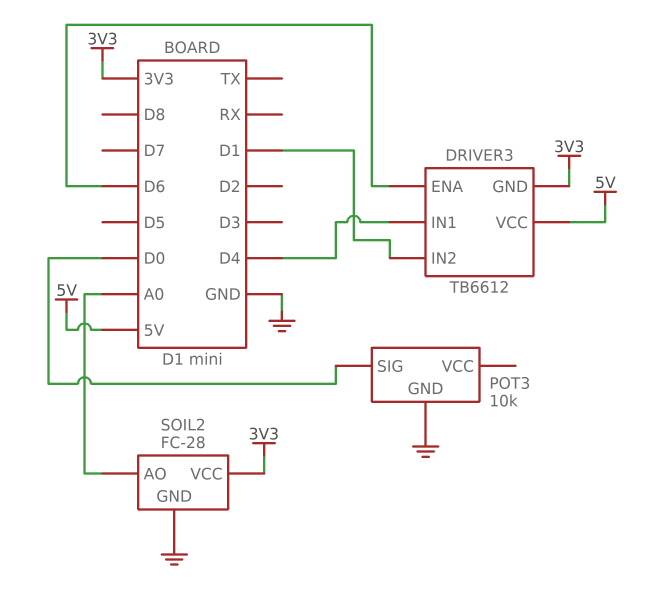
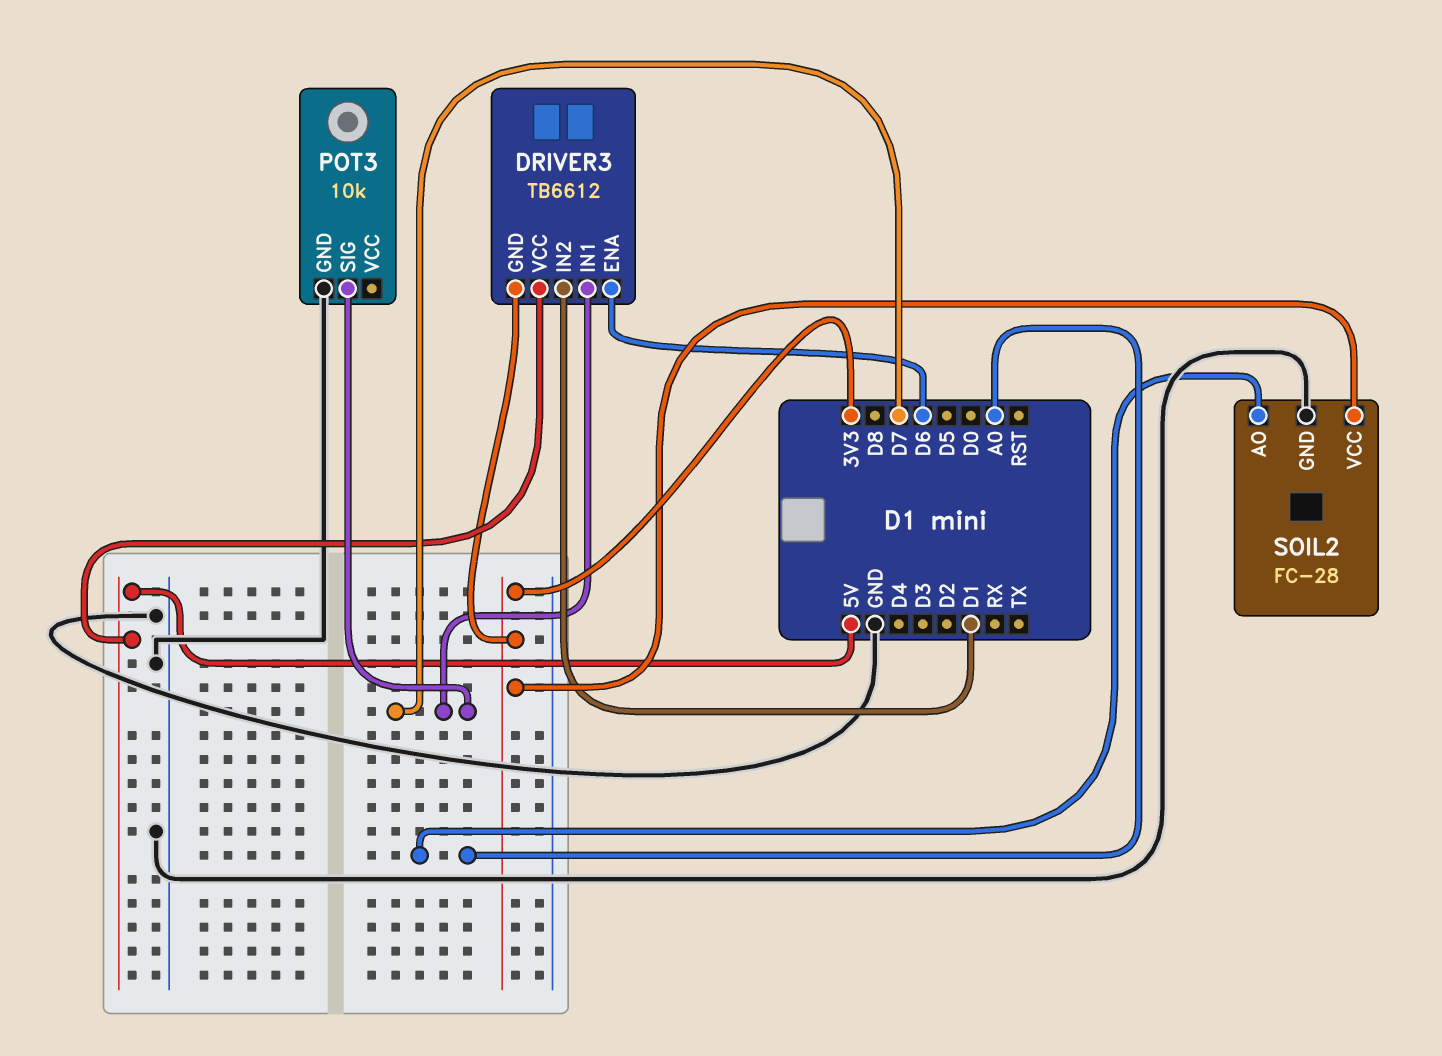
DRIVER3 pin IN1: D4 -> D7
POT3 pin SIG: D0 -> D7

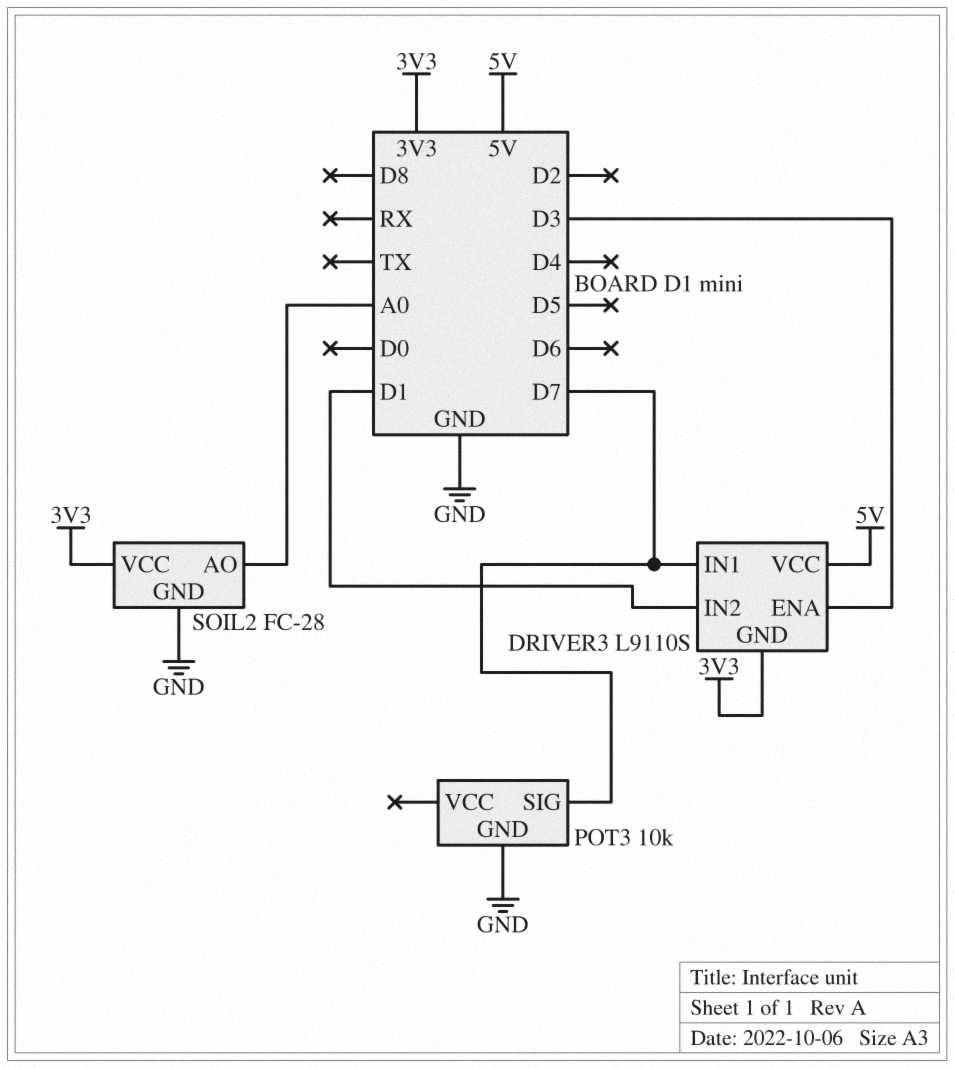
DRIVER3: TB6612 -> L9110S
DRIVER3 pin ENA: D6 -> D3

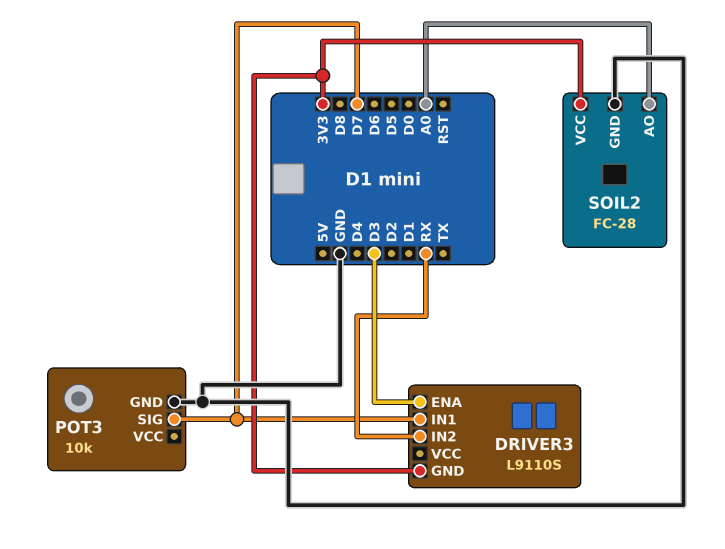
DRIVER3 pin IN2: D1 -> RX
DRIVER3 pin VCC: 5V -> none

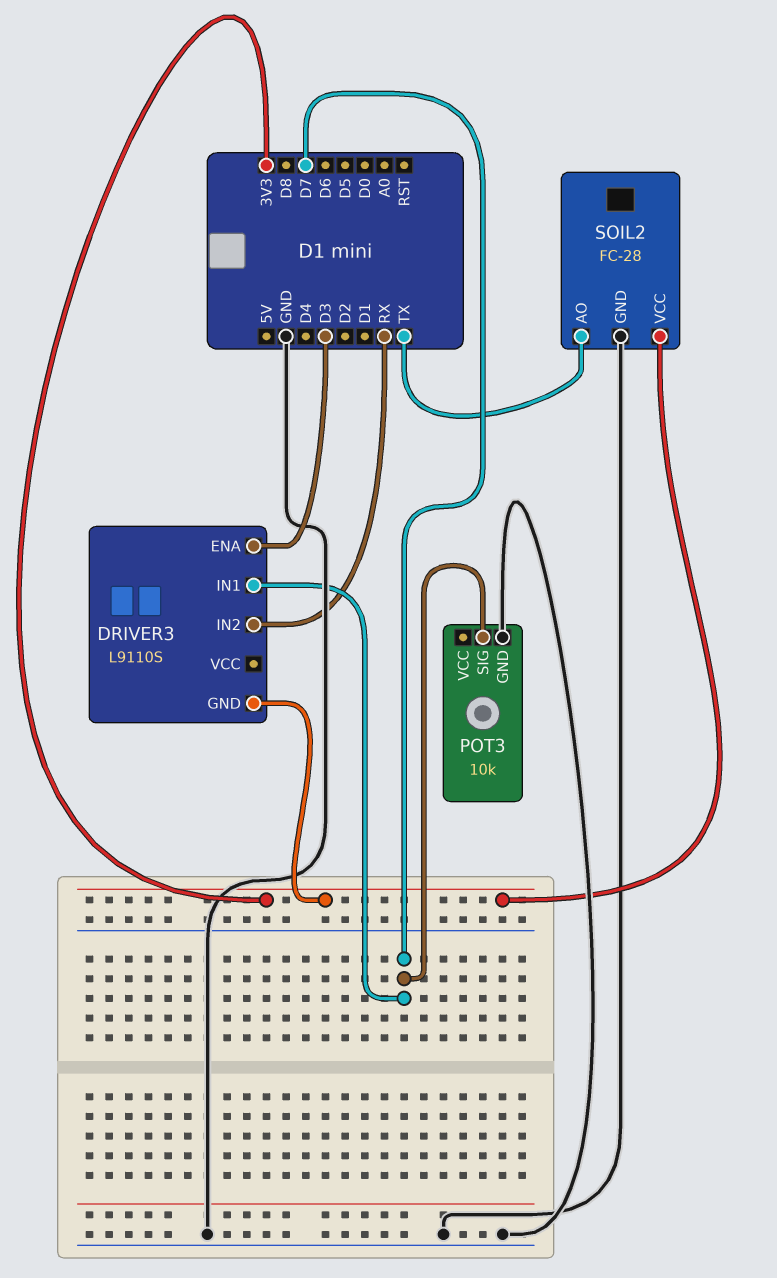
SOIL2 pin AO: A0 -> TX

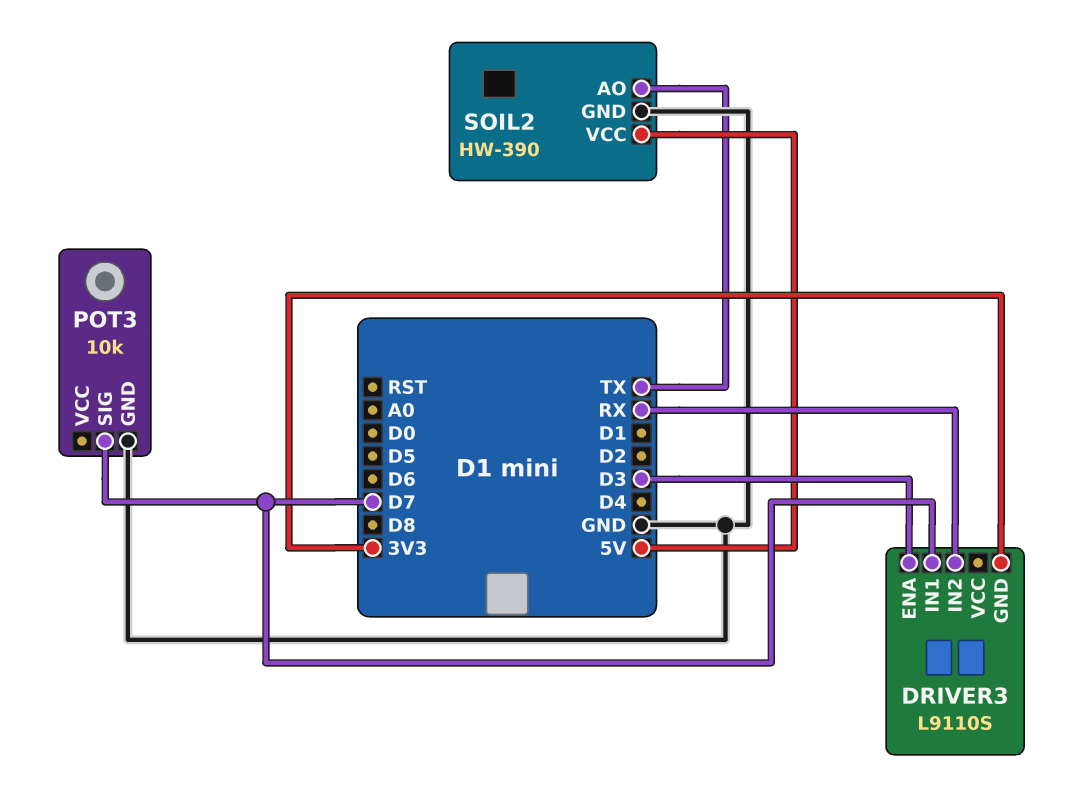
SOIL2: FC-28 -> HW-390
SOIL2 pin VCC: 3V3 -> 5V

